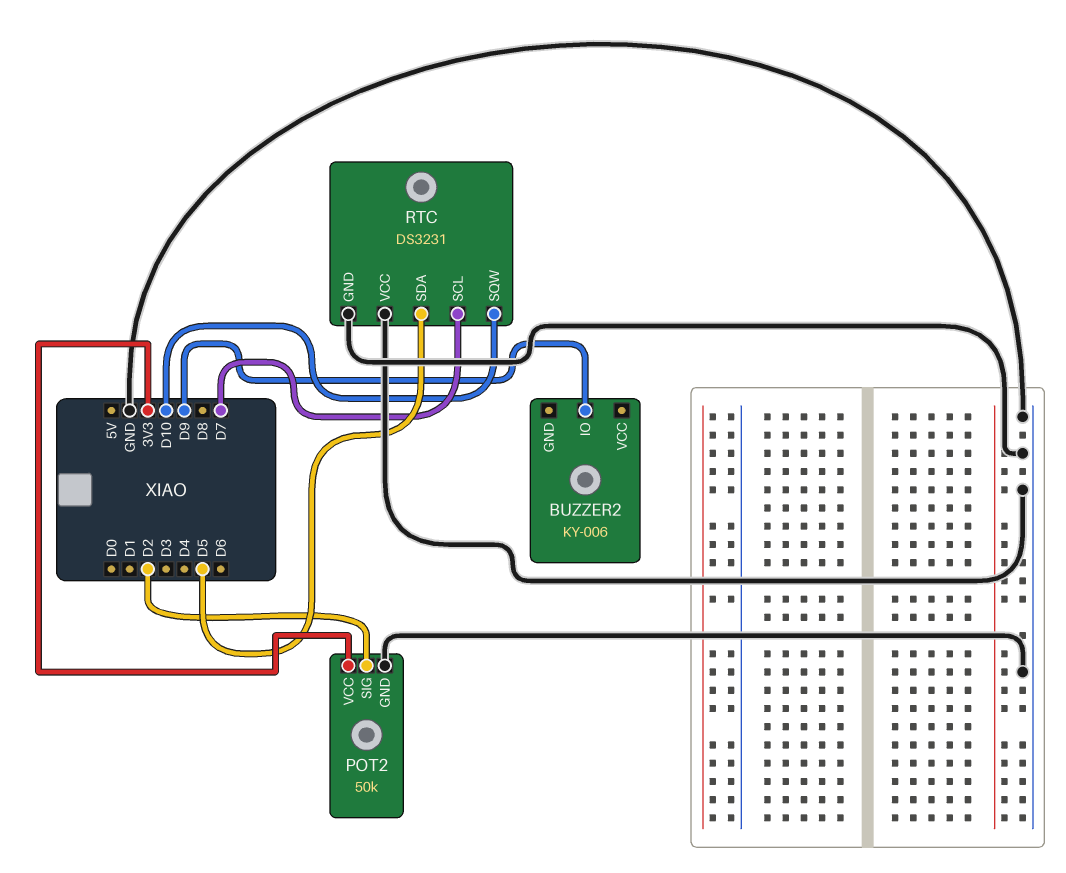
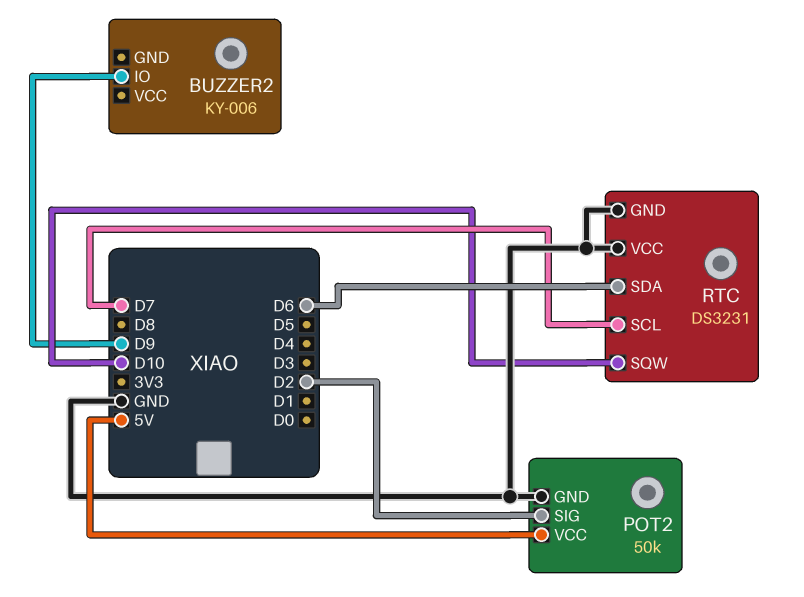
POT2 pin VCC: 3V3 -> 5V
RTC pin SDA: D5 -> D6

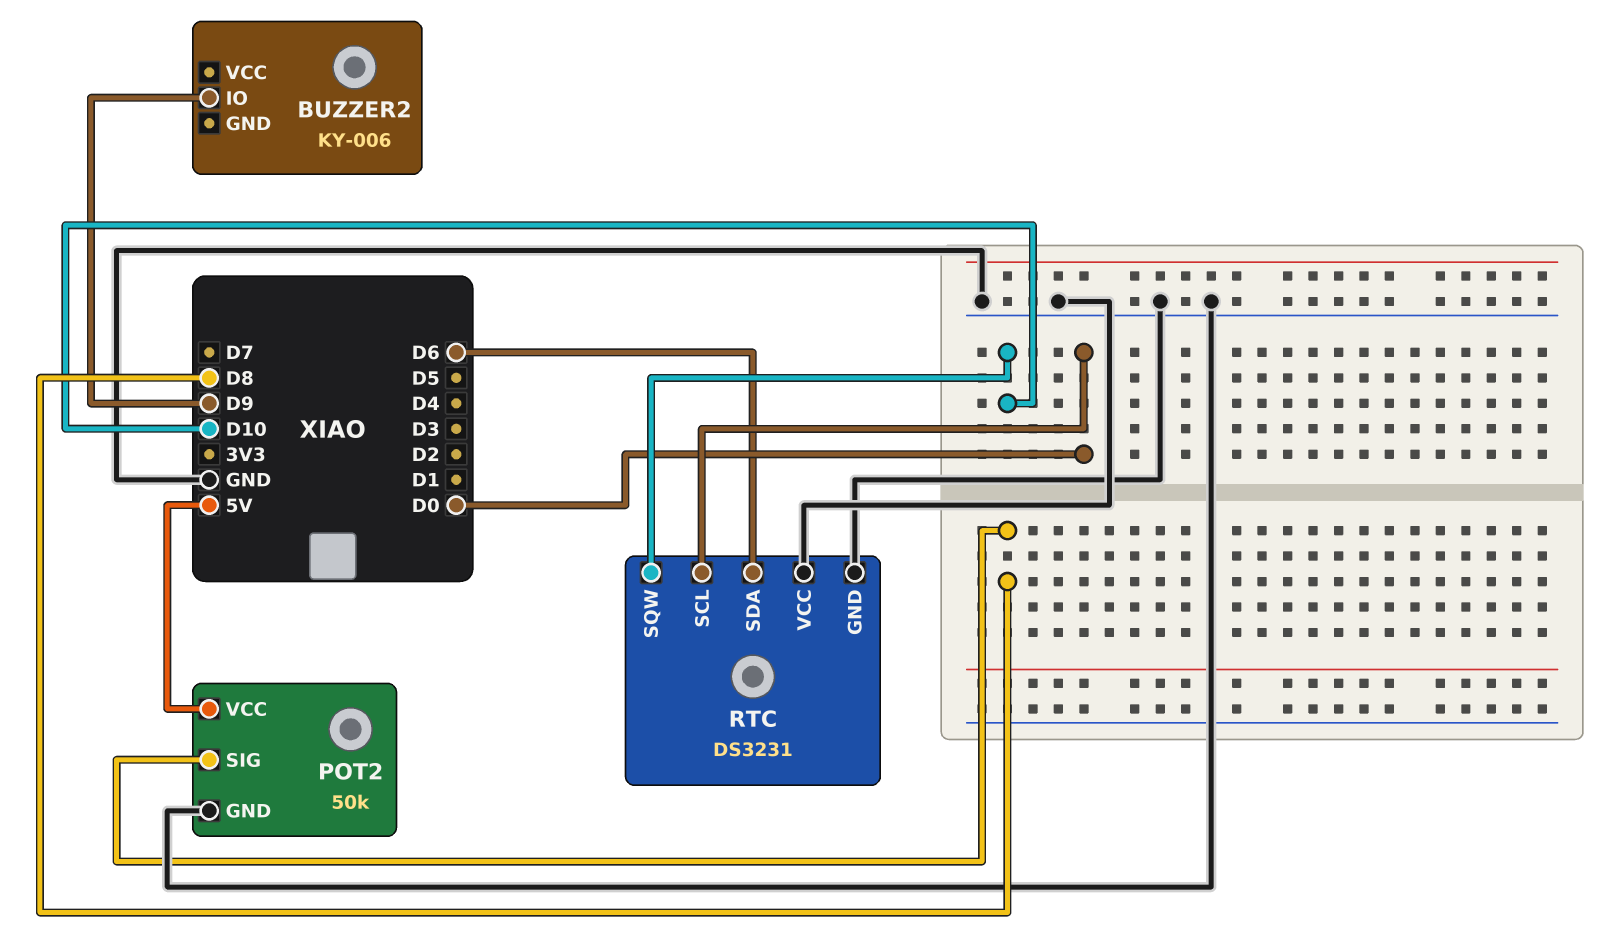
POT2 pin SIG: D2 -> D8
RTC pin SCL: D7 -> D0

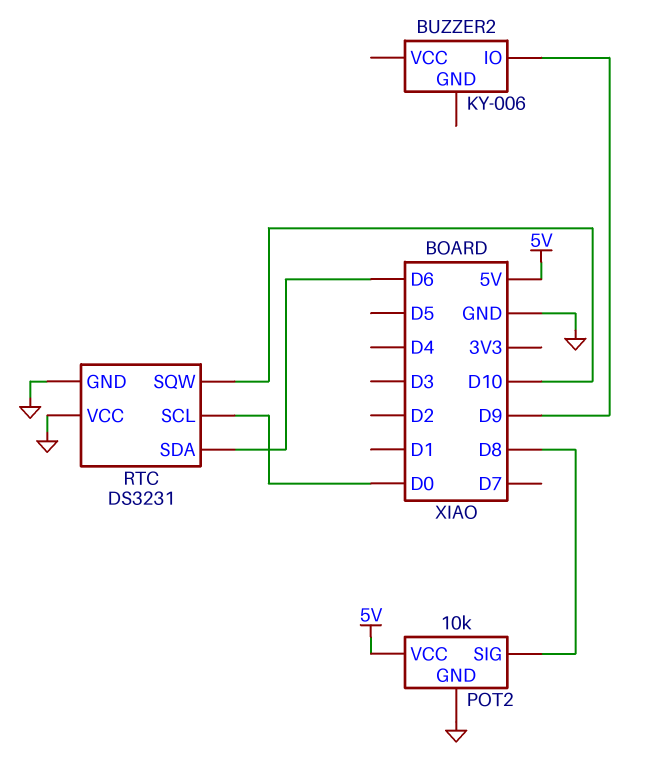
POT2: 50k -> 10k

